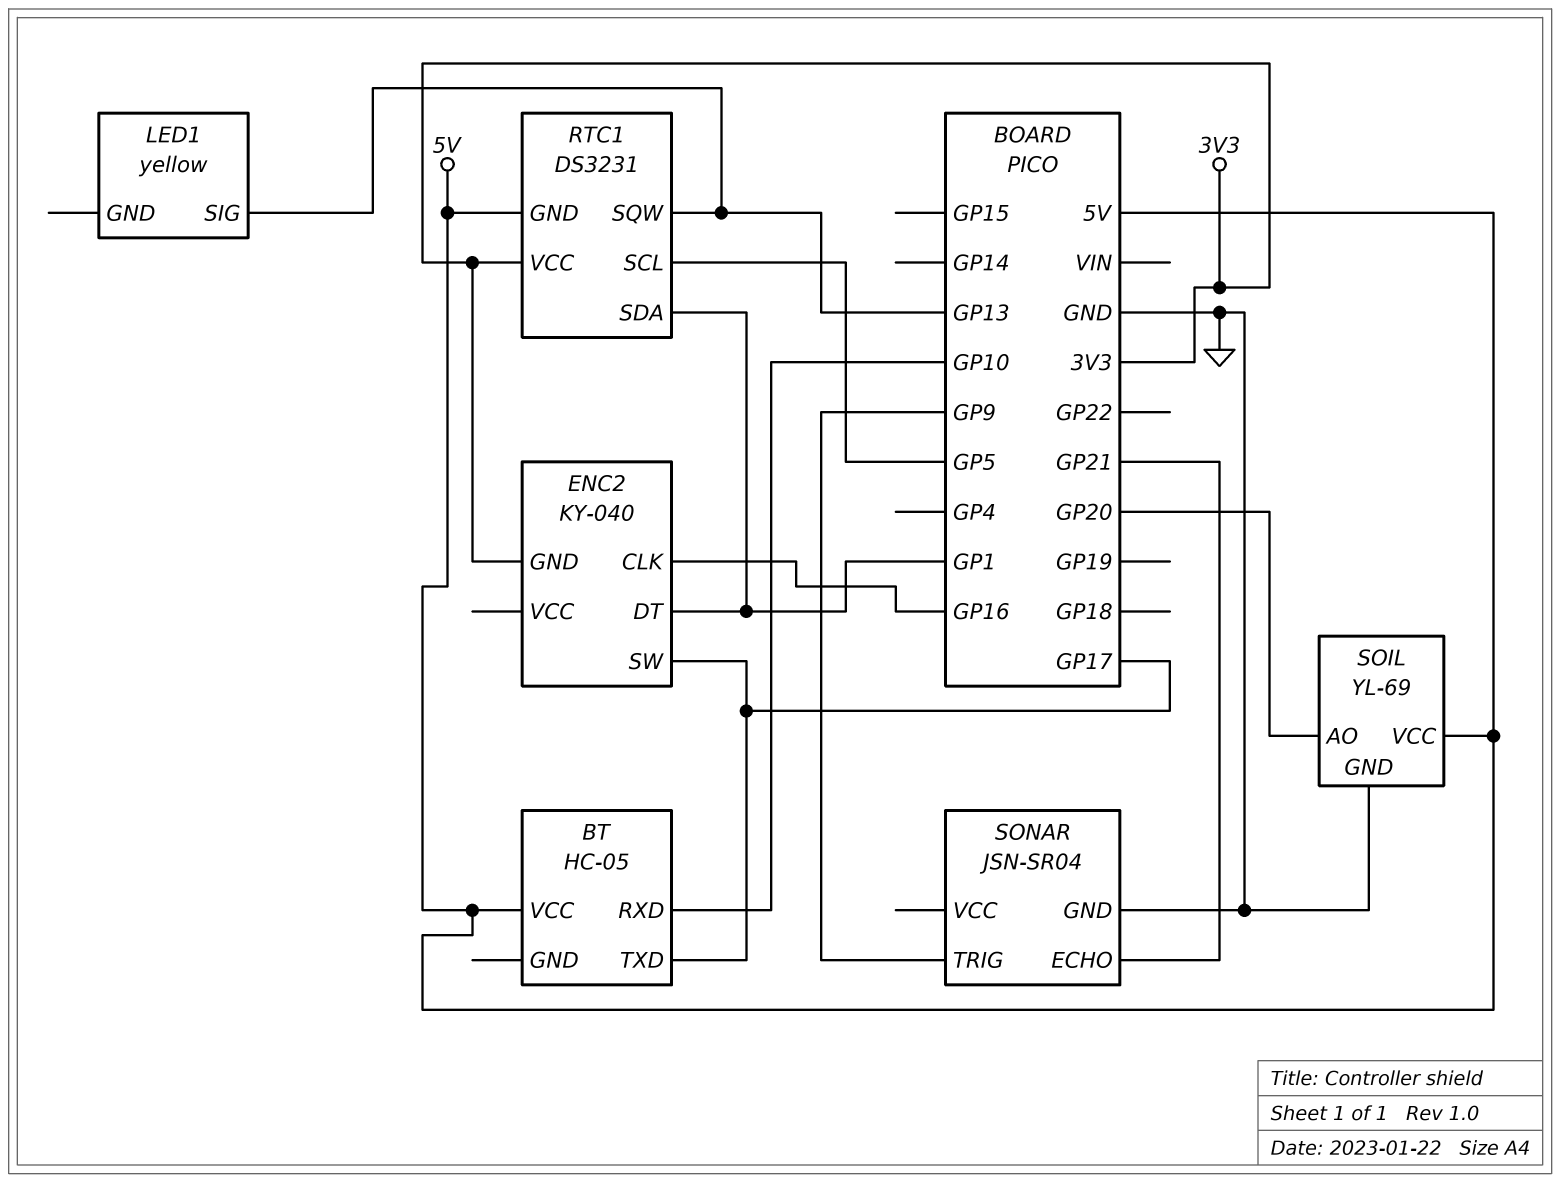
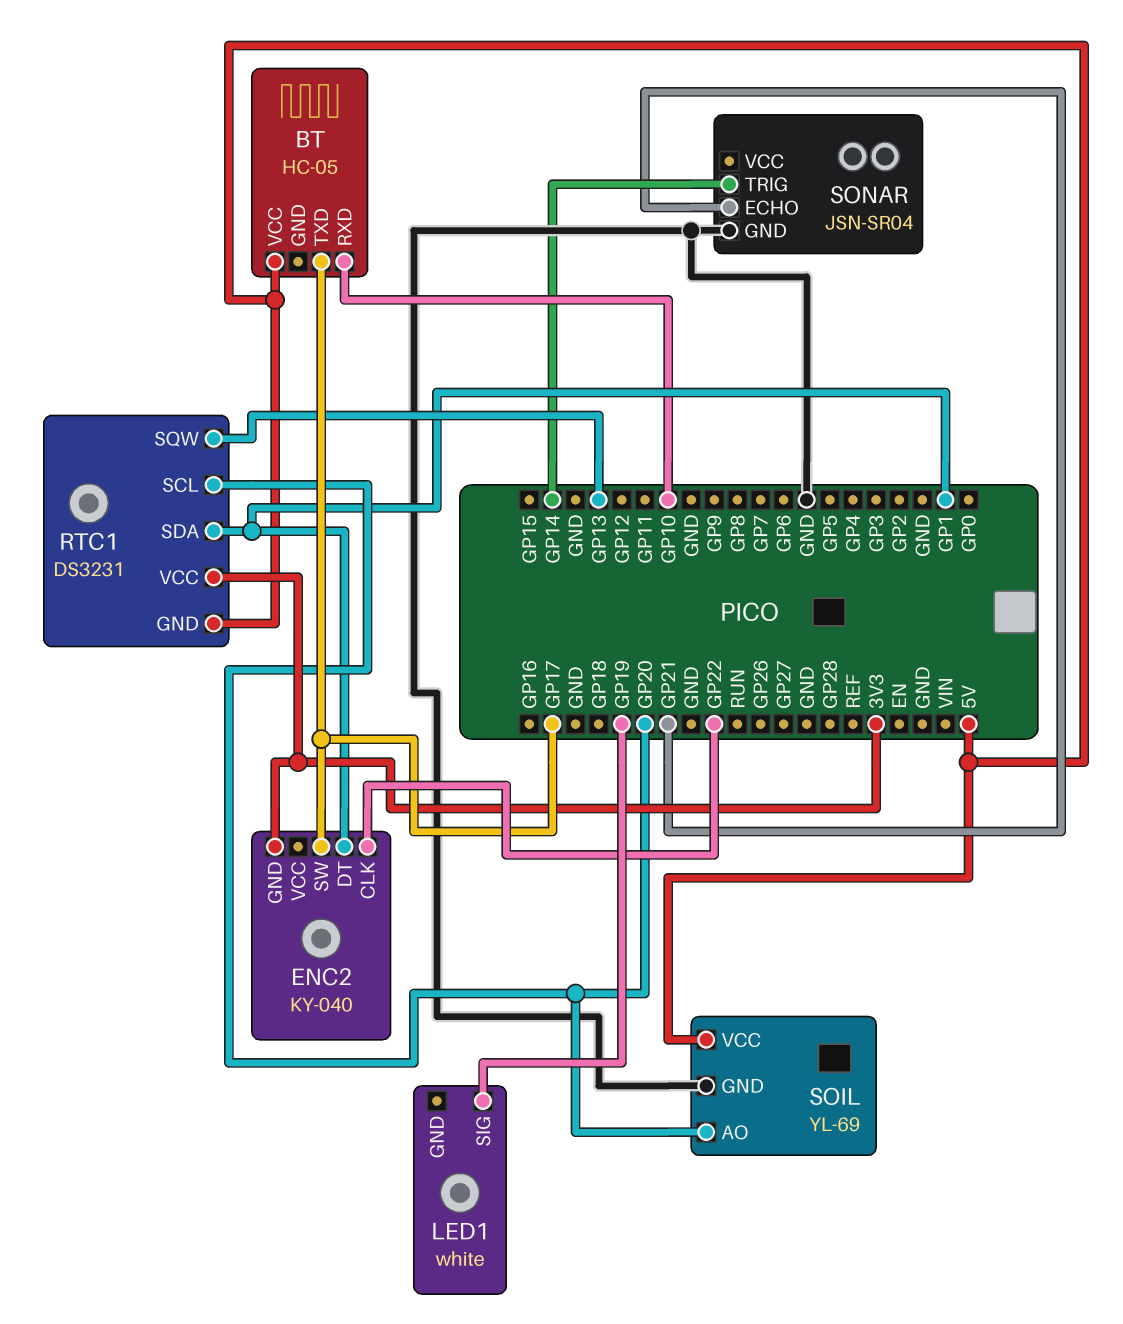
ENC2 pin CLK: GP16 -> GP22
LED1: yellow -> white
LED1 pin SIG: GP13 -> GP19
RTC1 pin SCL: GP5 -> GP20
SONAR pin TRIG: GP9 -> GP14

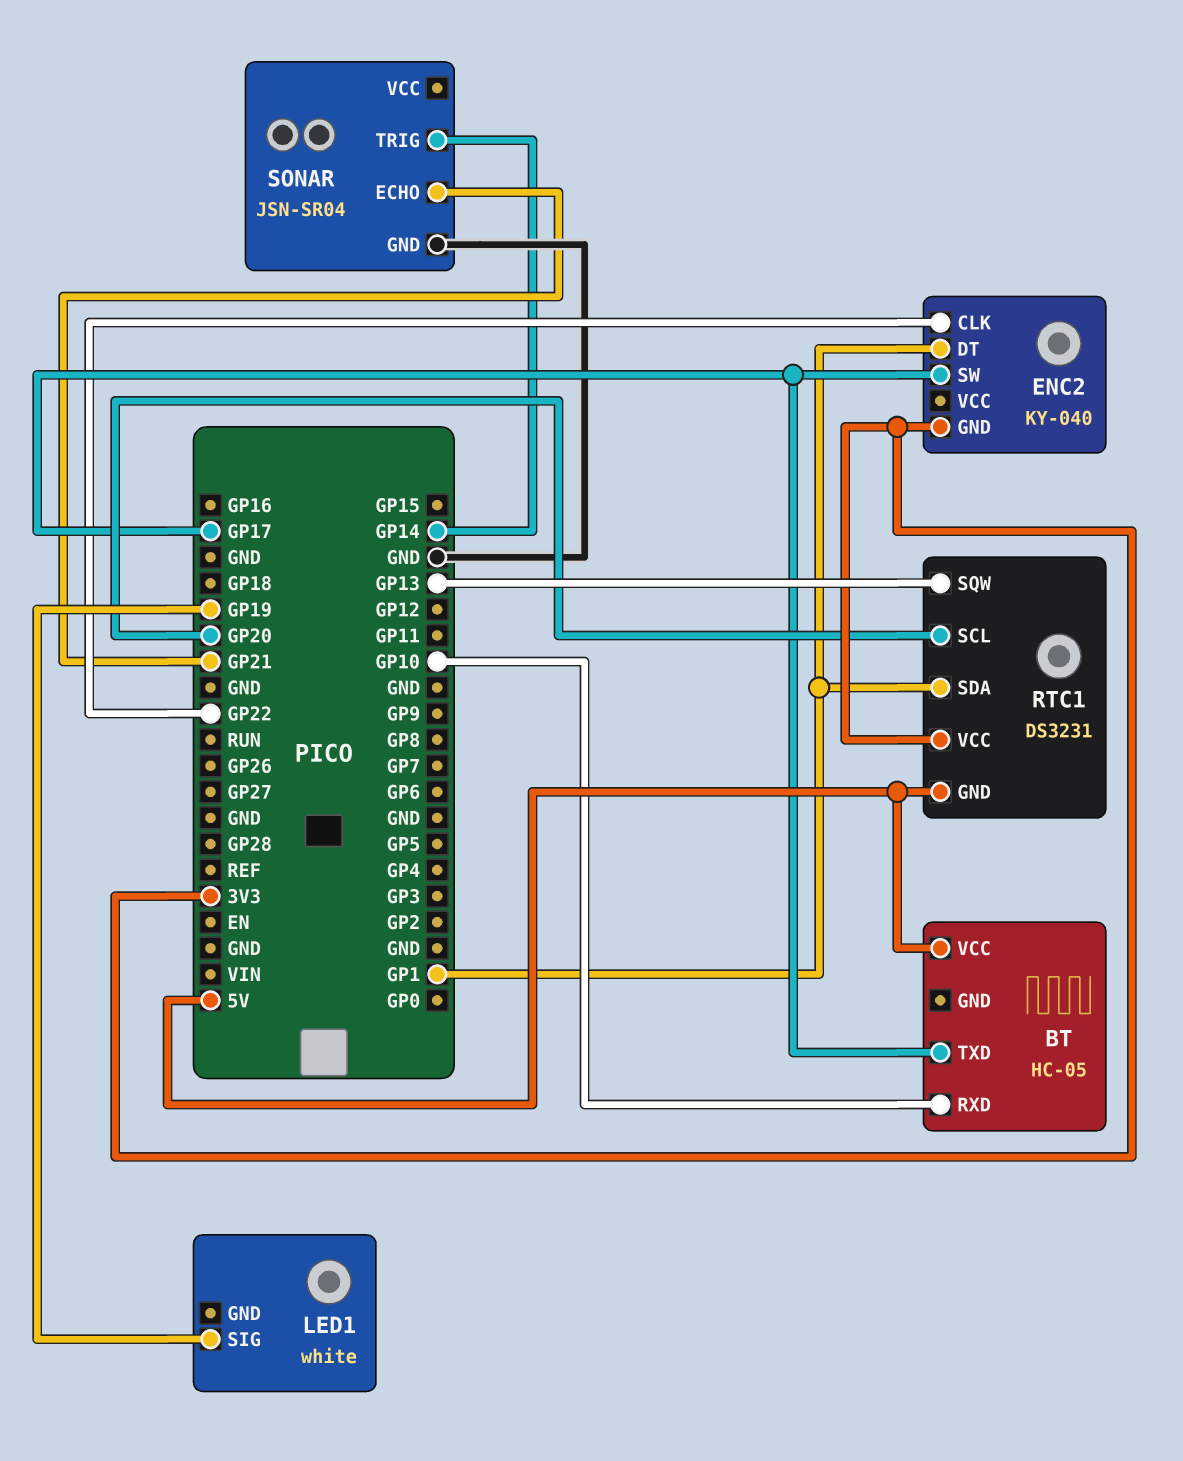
SOIL: YL-69 -> none
SOIL pin AO: GP20 -> none
SOIL pin GND: GND -> none
SOIL pin VCC: 5V -> none

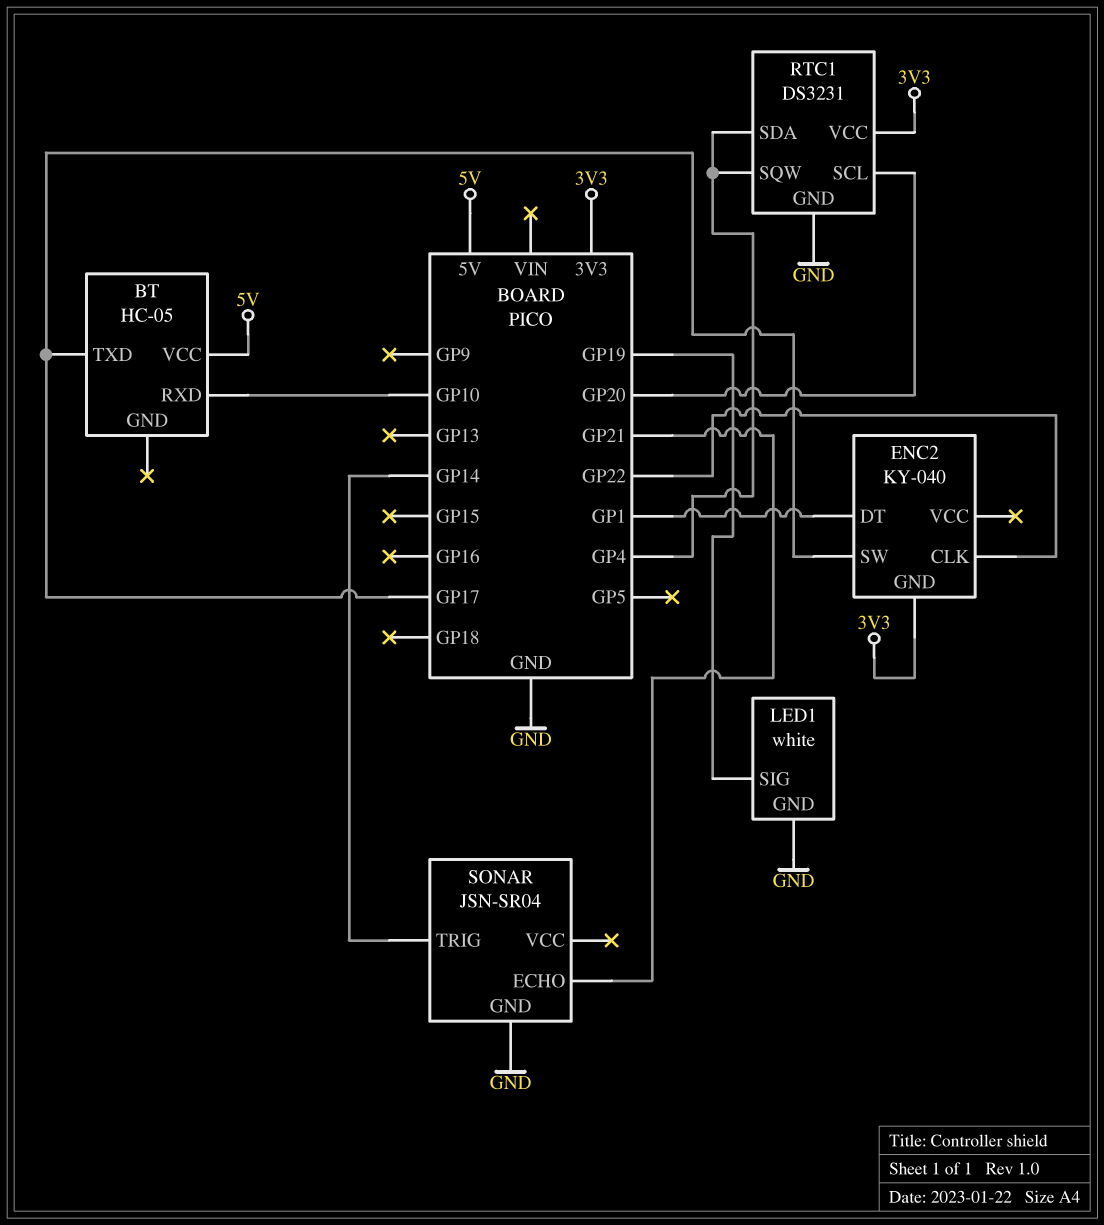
LED1 pin GND: none -> GND
RTC1 pin GND: 5V -> GND
RTC1 pin SDA: GP1 -> GP4
RTC1 pin SQW: GP13 -> GP4

